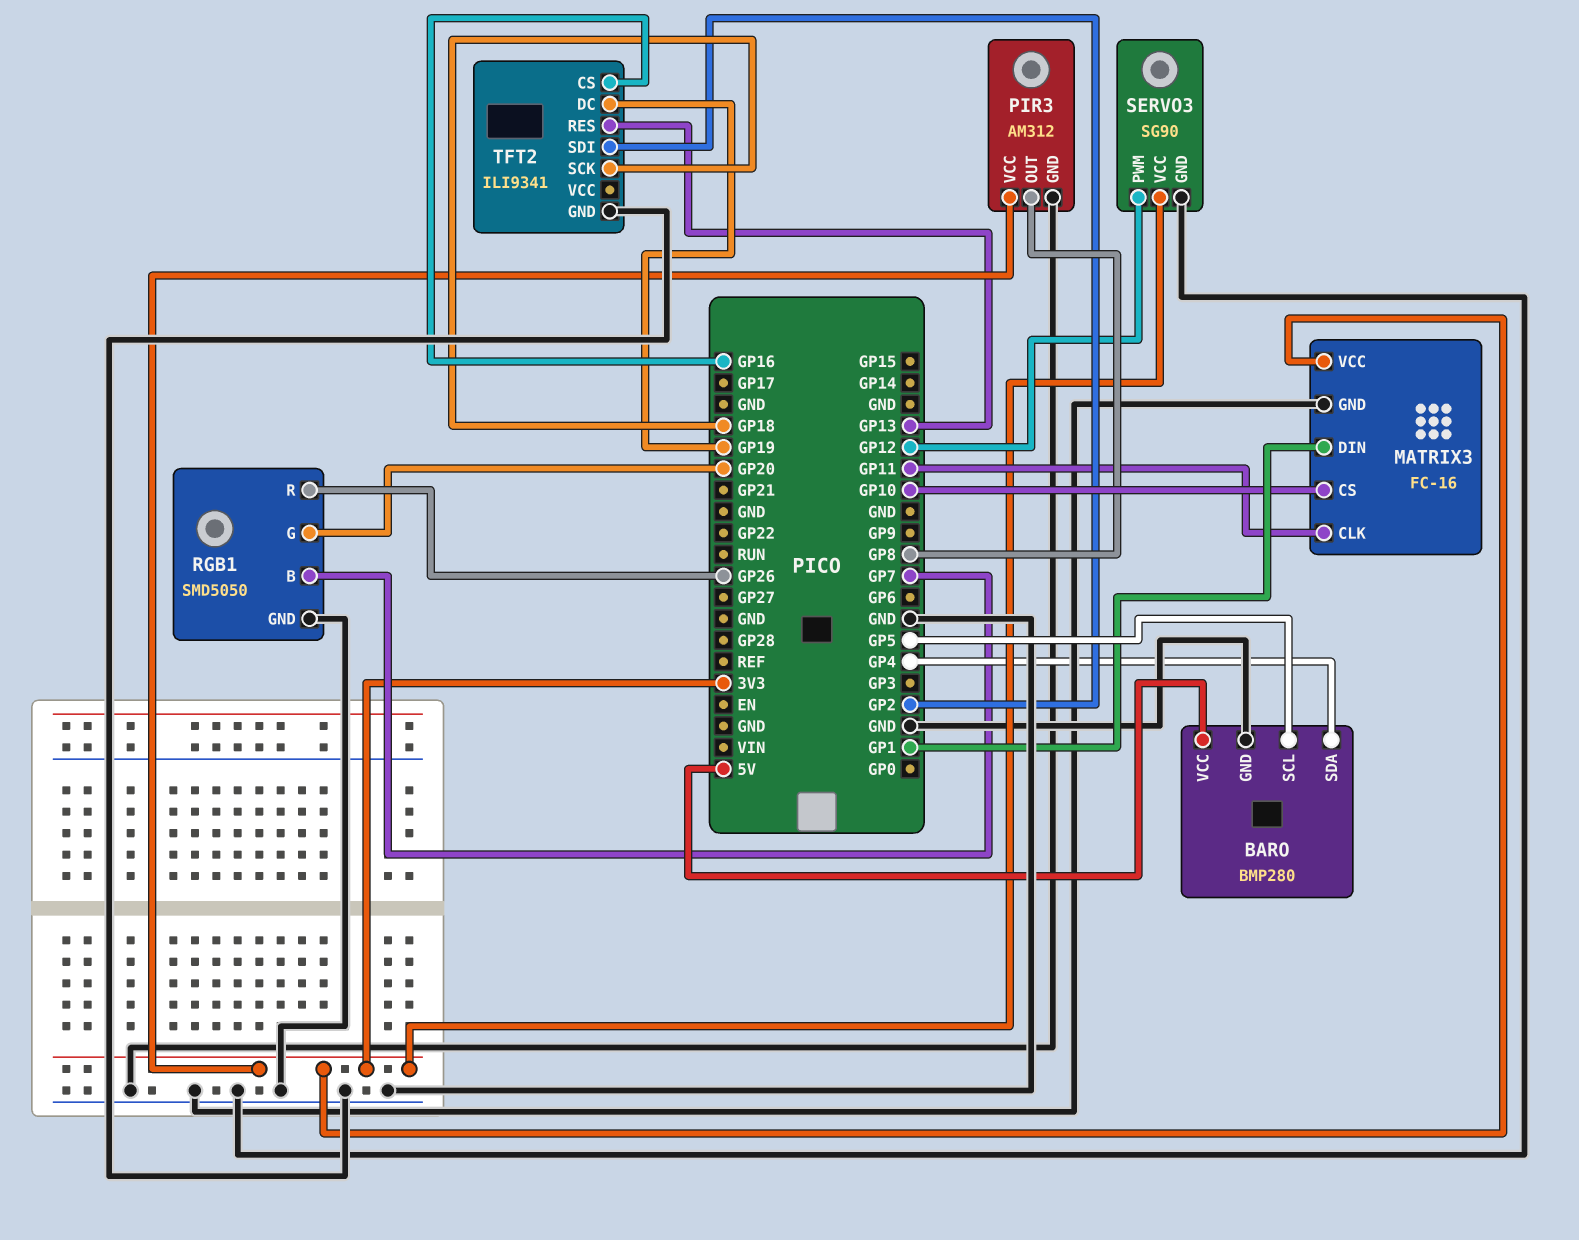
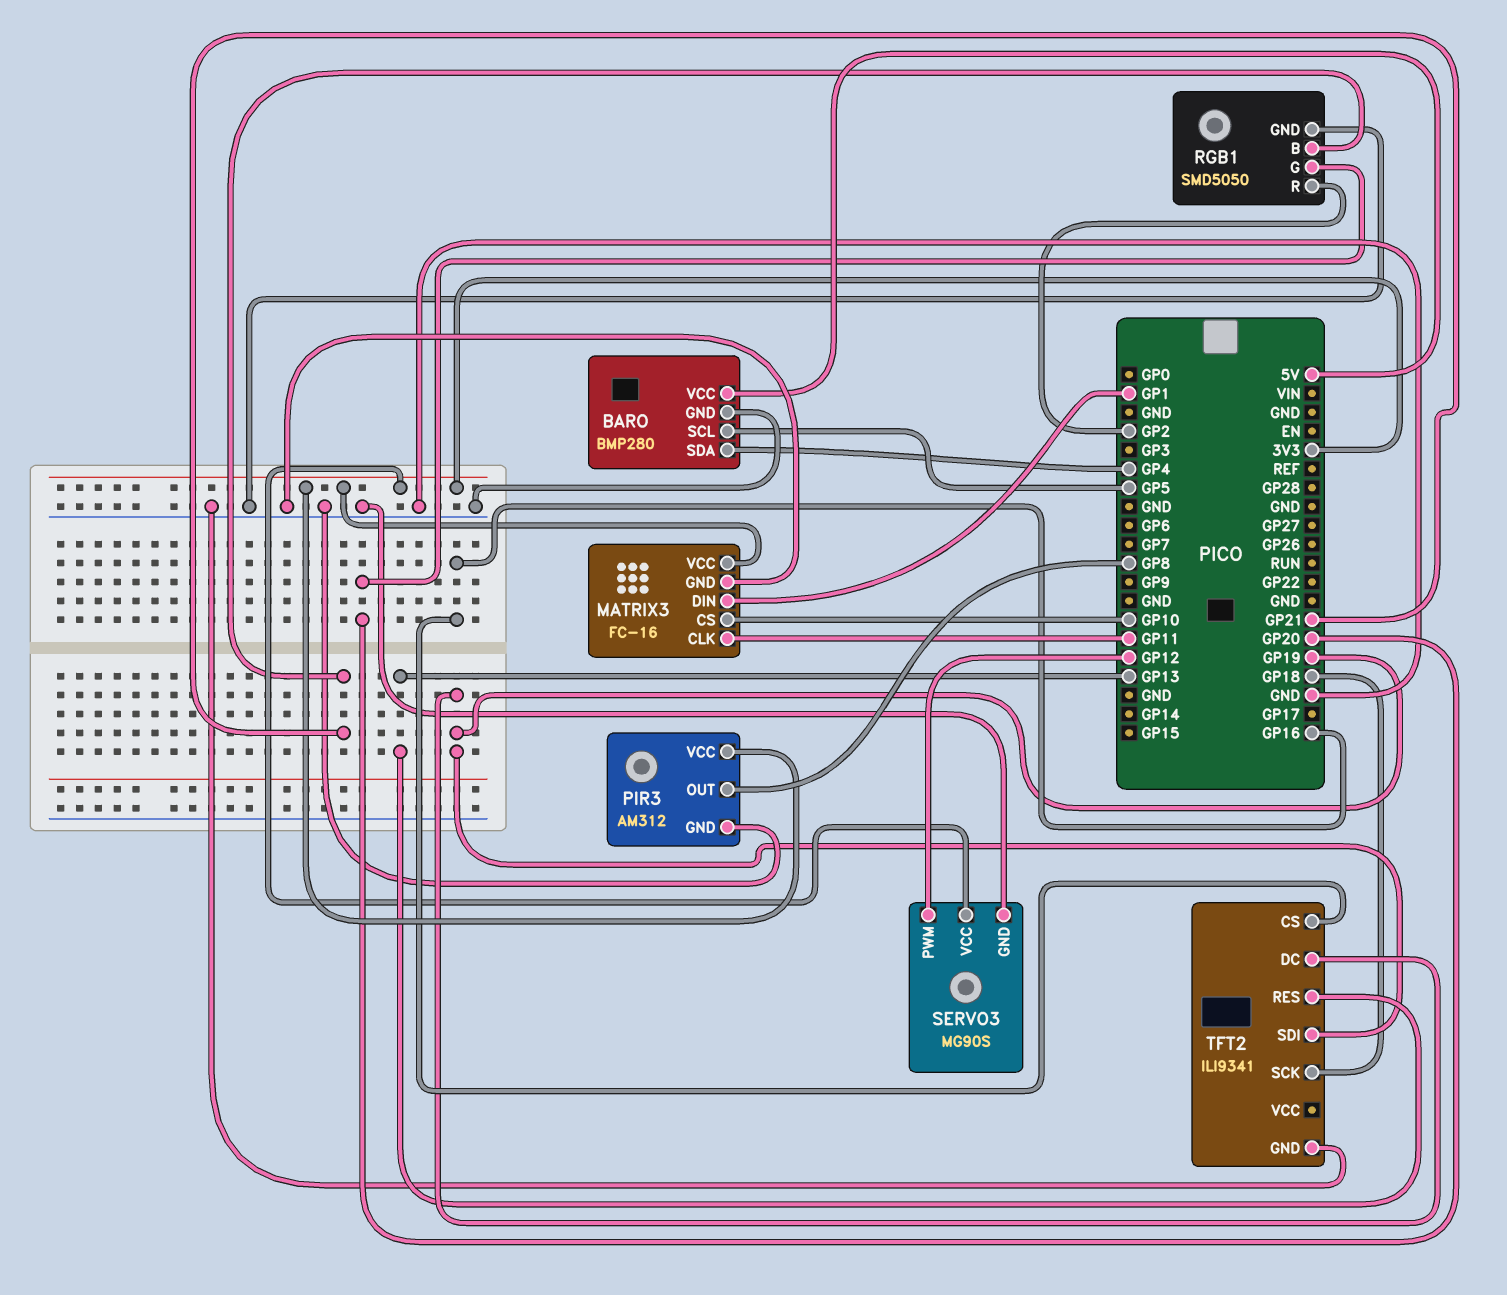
RGB1 pin B: GP7 -> GP21
RGB1 pin R: GP26 -> GP2
SERVO3: SG90 -> MG90S
TFT2 pin SDI: GP2 -> GP19

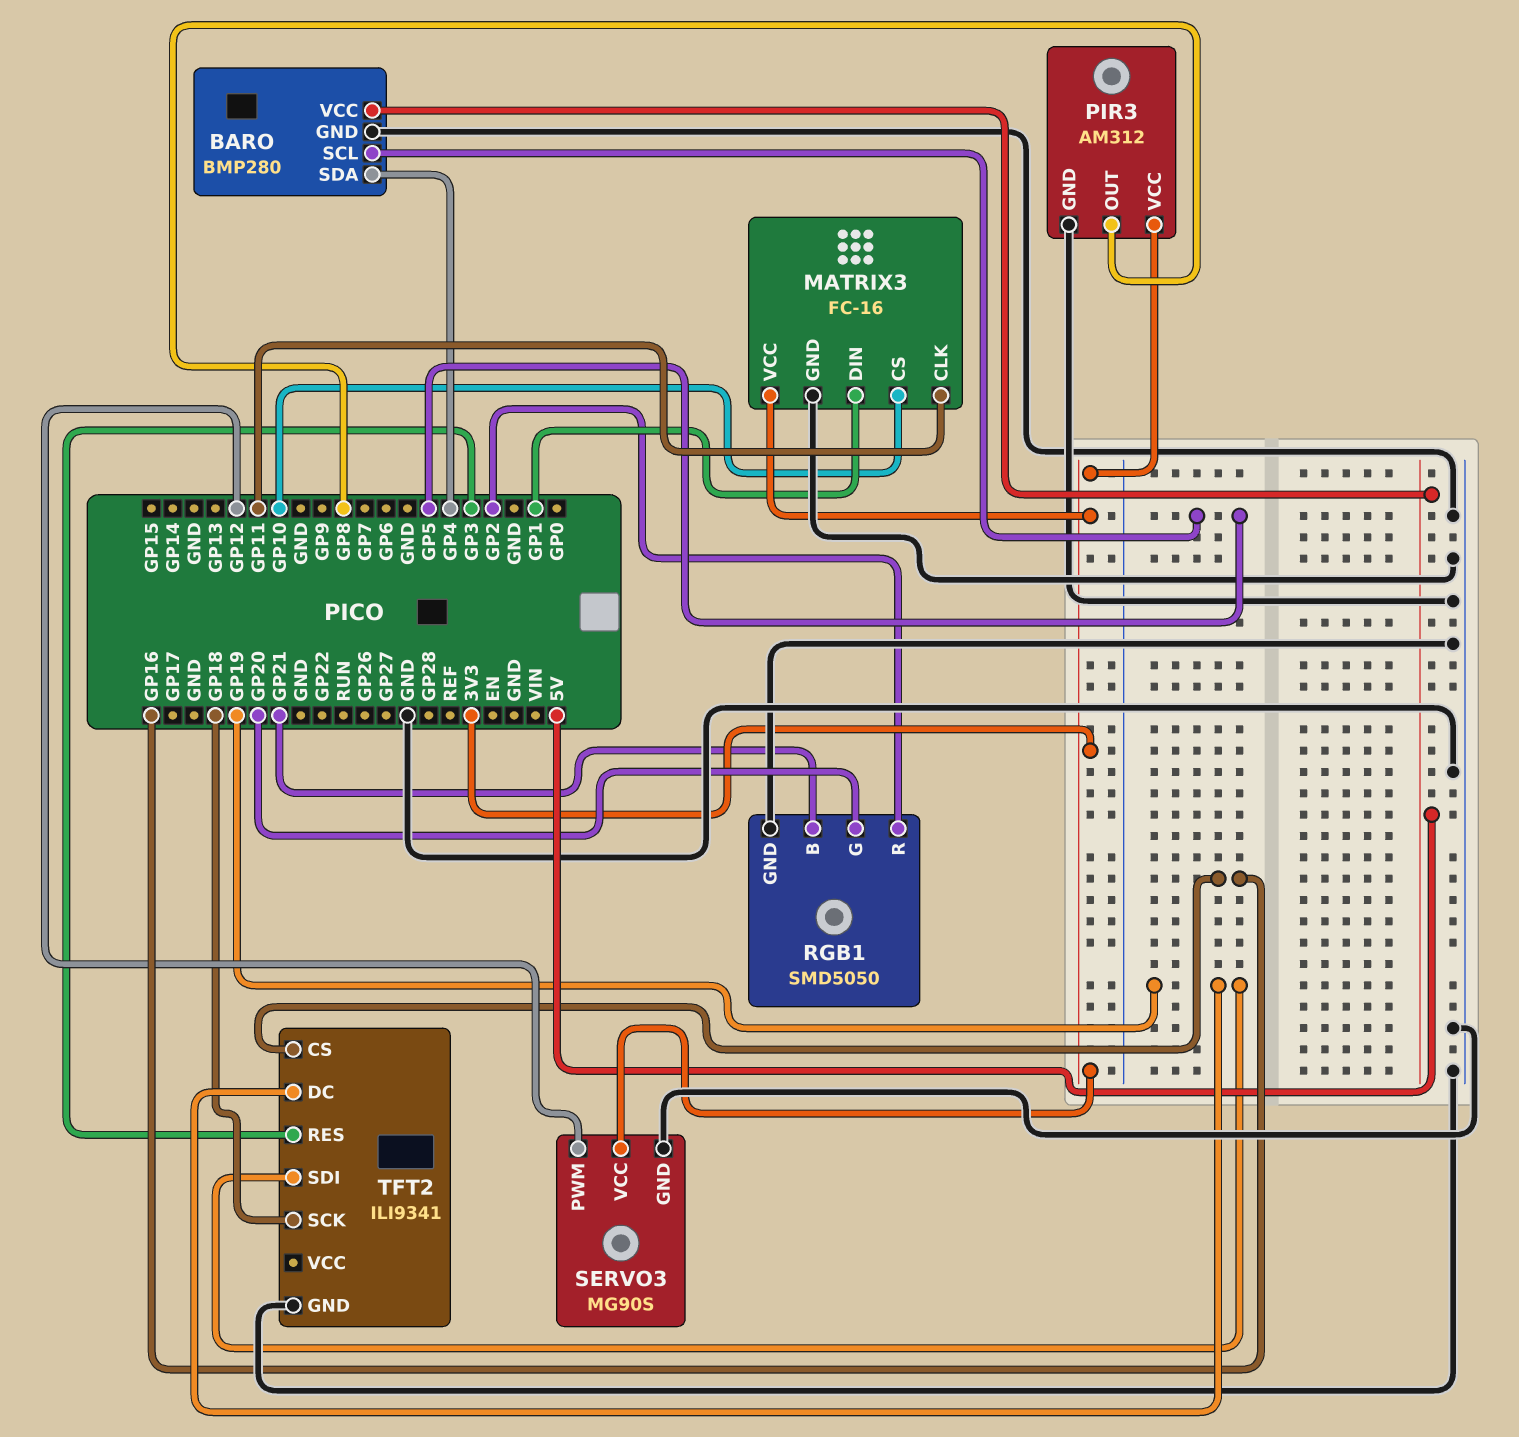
TFT2 pin RES: GP13 -> GP3

